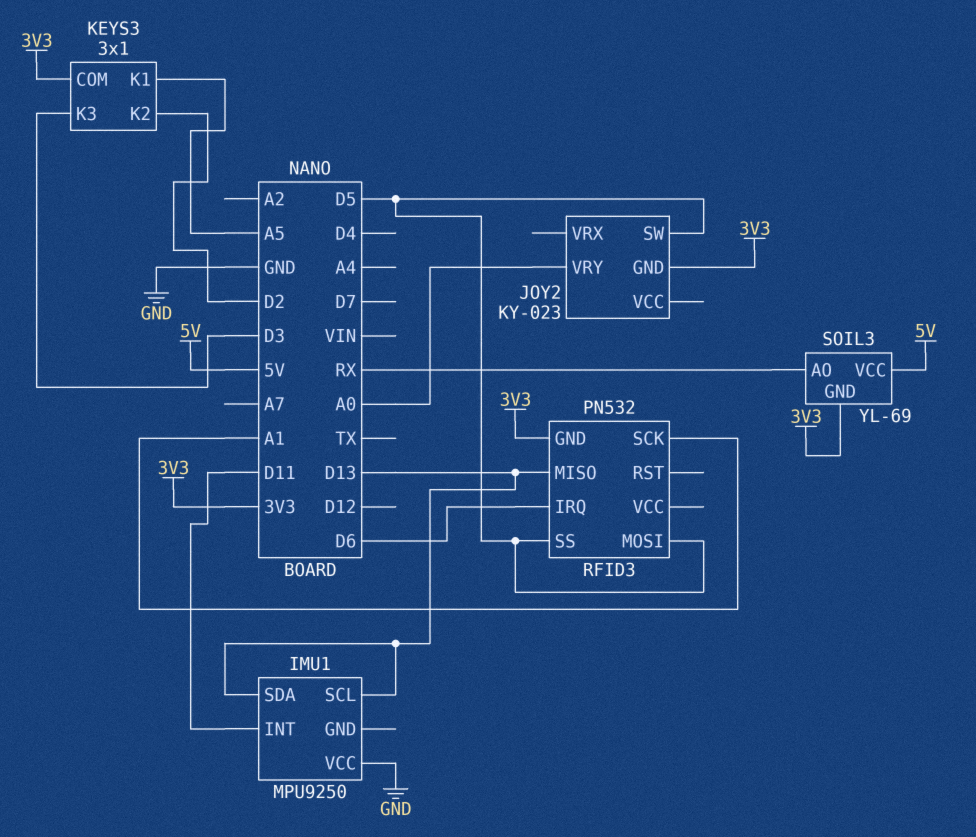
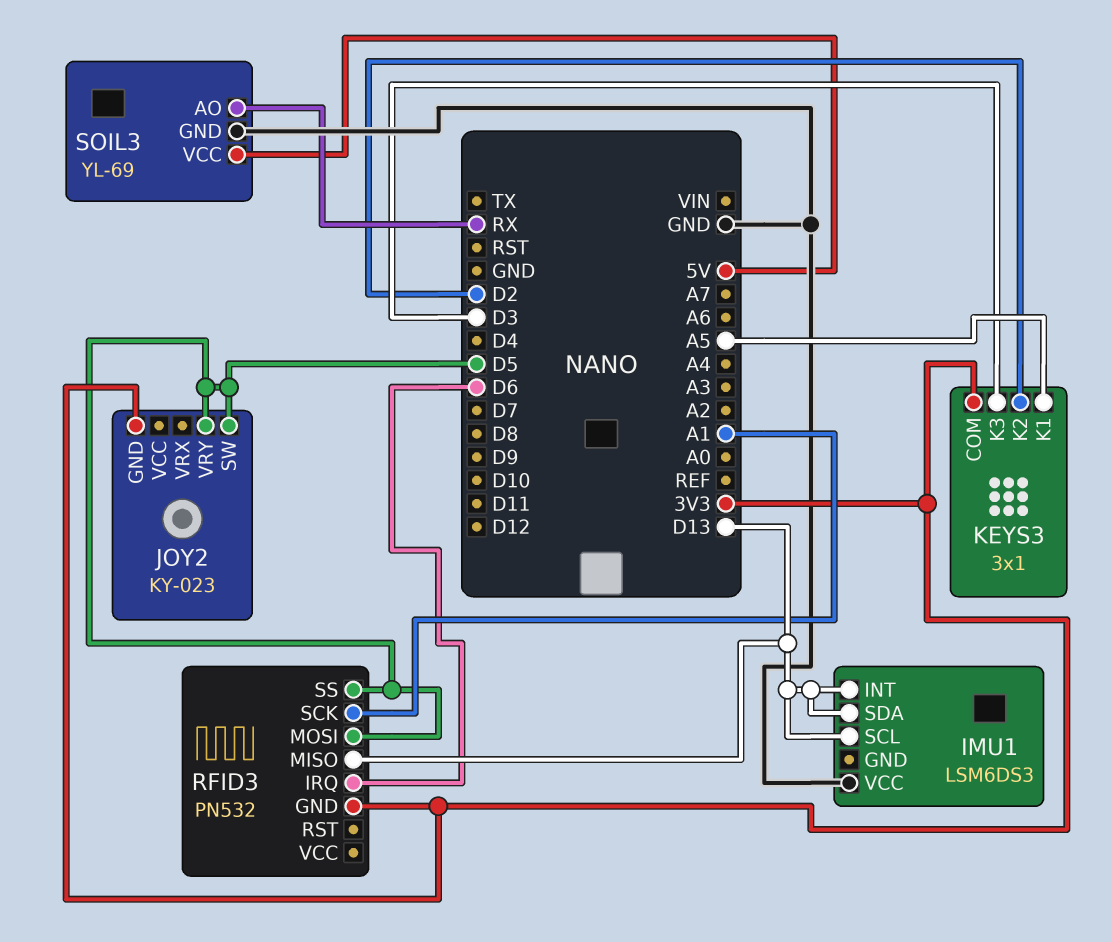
IMU1: MPU9250 -> LSM6DS3
IMU1 pin INT: D11 -> D13
JOY2 pin VRY: A0 -> D5
SOIL3 pin GND: 3V3 -> GND

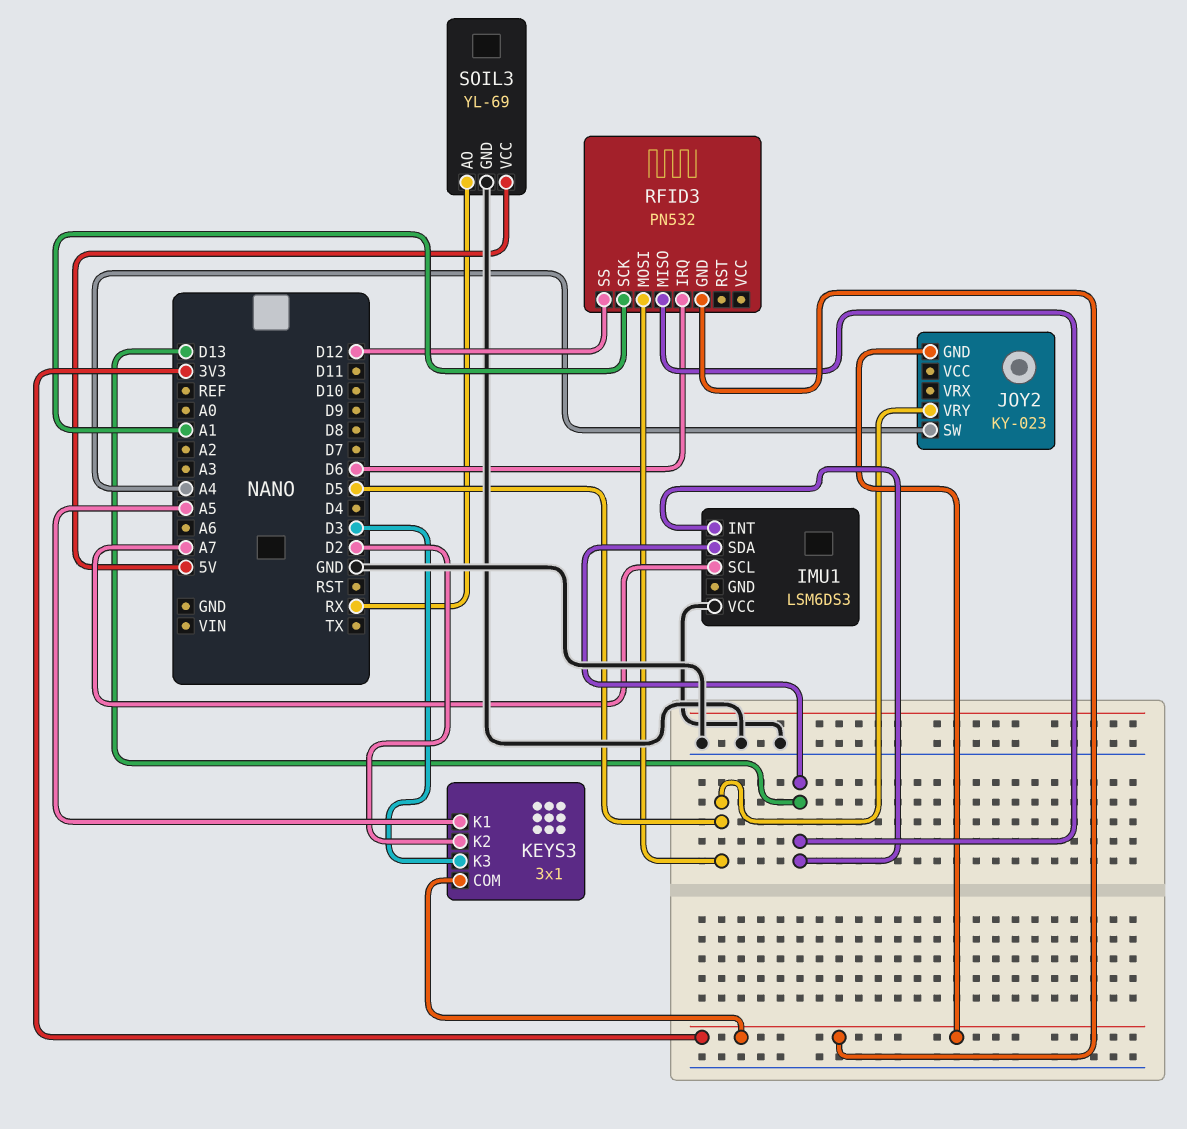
IMU1 pin SCL: D13 -> A7
JOY2 pin SW: D5 -> A4
RFID3 pin SS: D5 -> D12

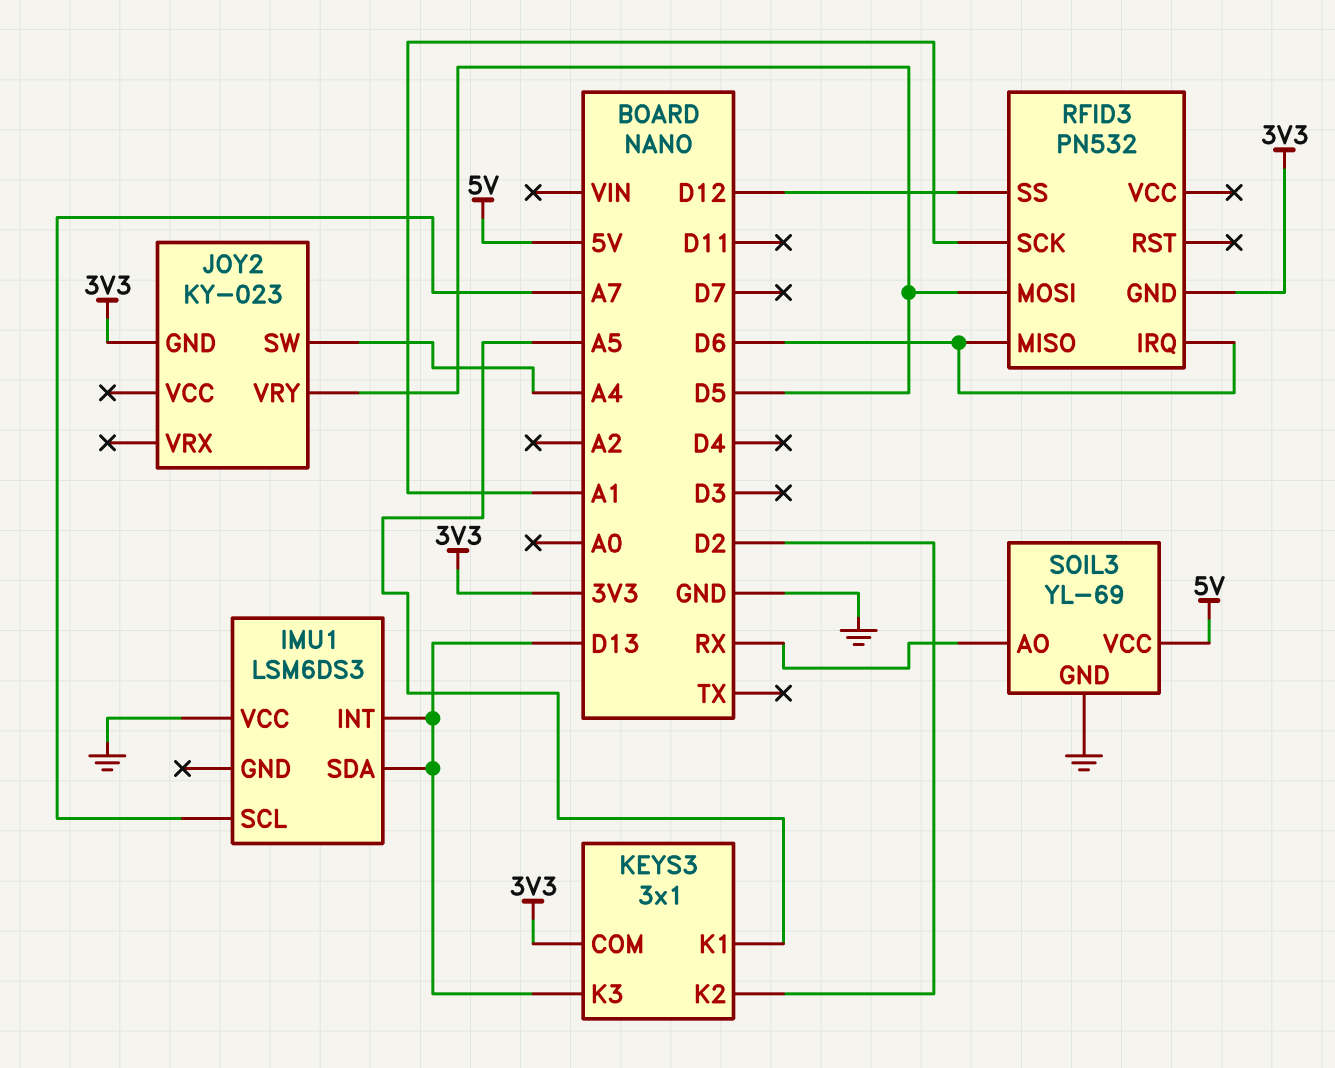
KEYS3 pin K3: D3 -> D13
RFID3 pin MISO: D13 -> D6

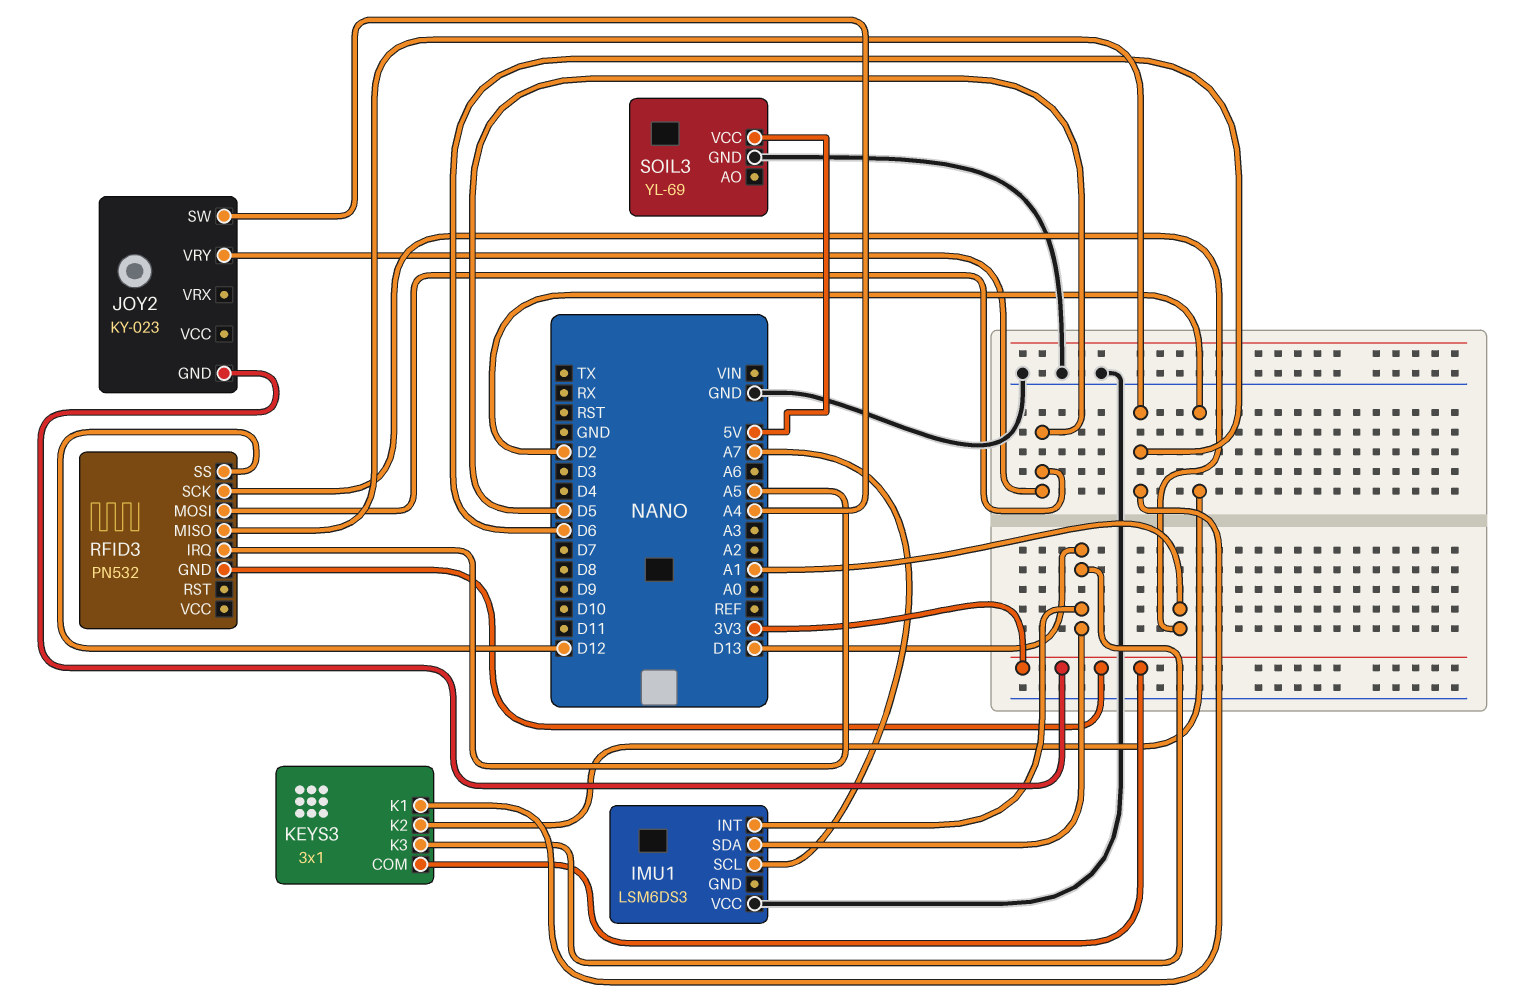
KEYS3 pin K1: A5 -> D6
RFID3 pin IRQ: D6 -> A5
SOIL3 pin AO: RX -> none

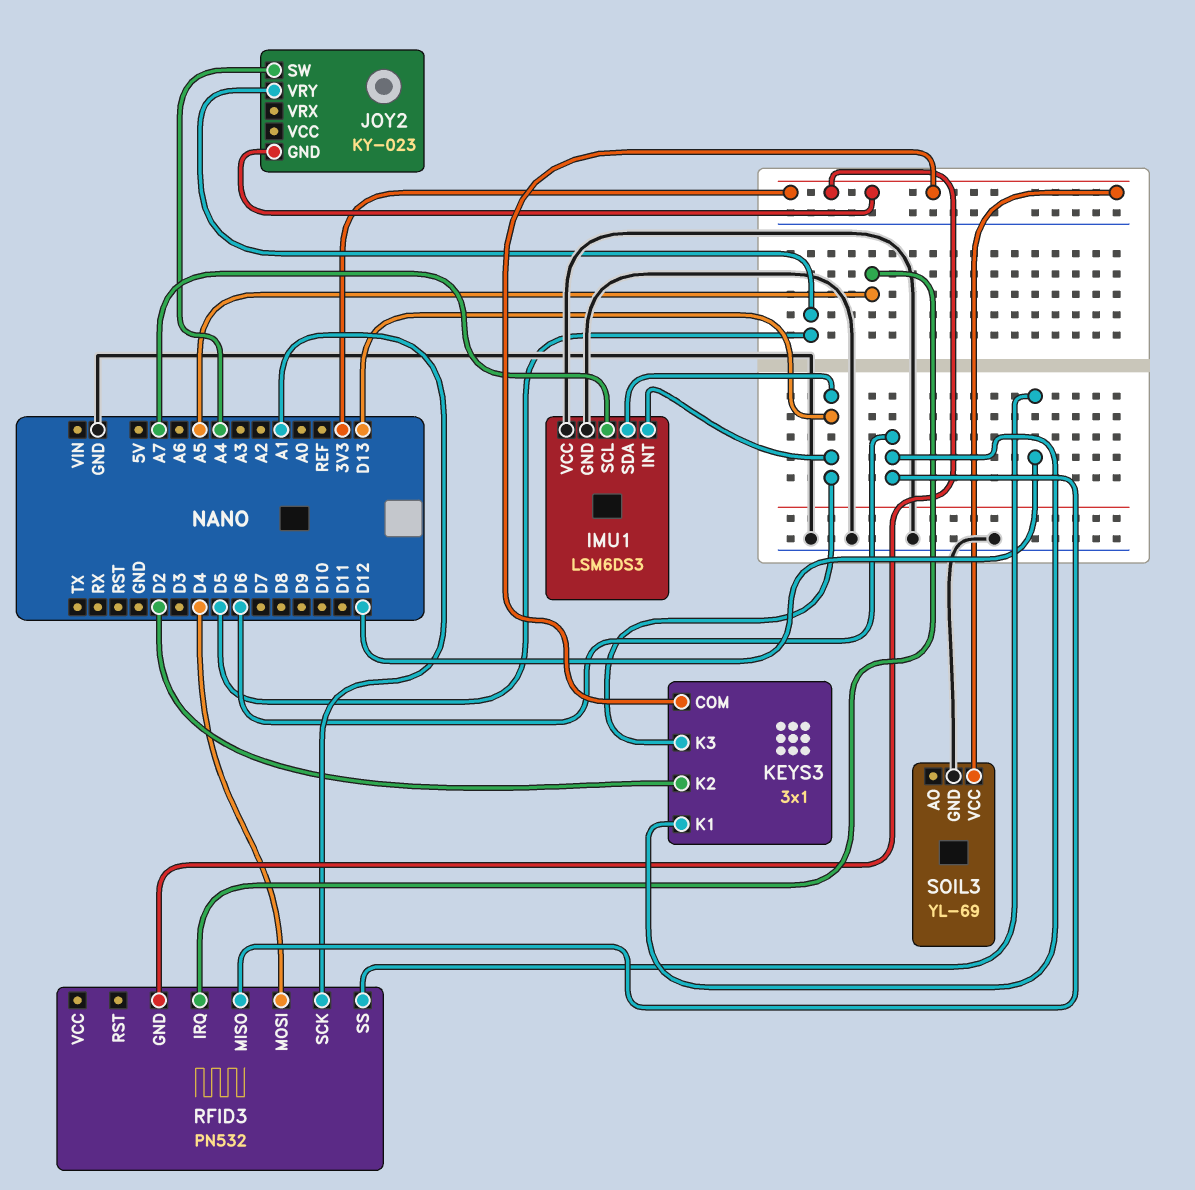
IMU1 pin GND: none -> GND
RFID3 pin MOSI: D5 -> D4
SOIL3 pin VCC: 5V -> 3V3

